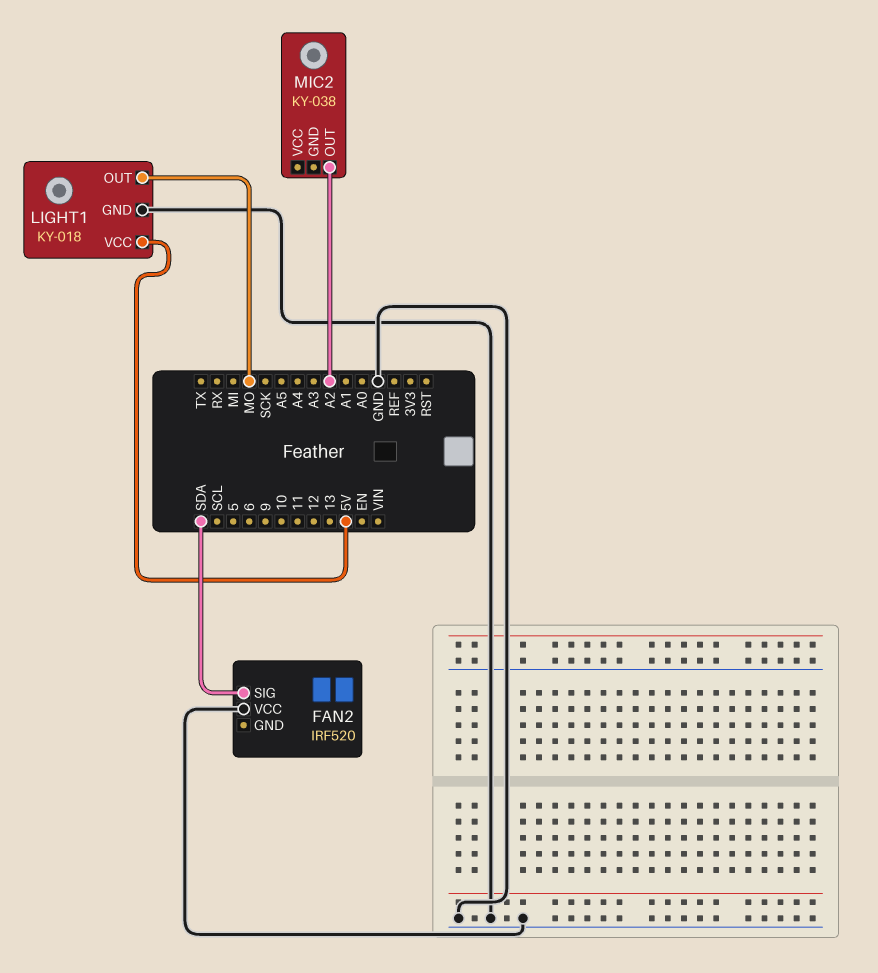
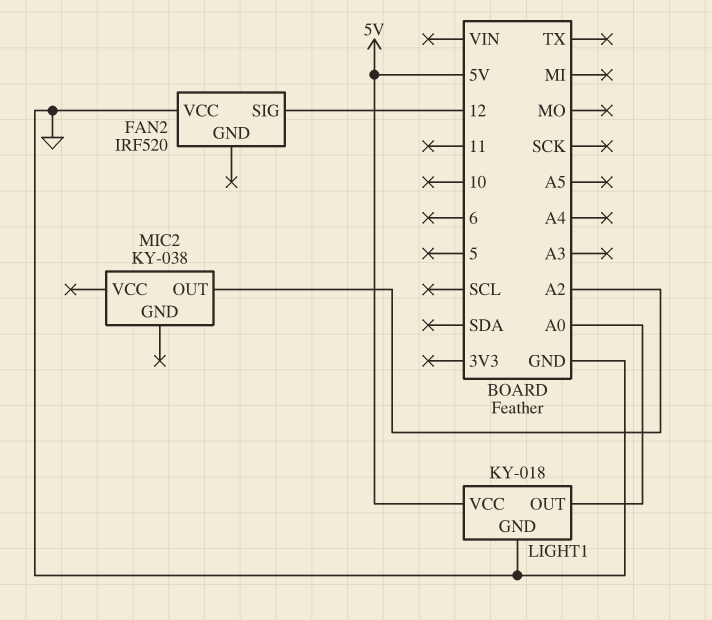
FAN2 pin SIG: SDA -> 12
LIGHT1 pin OUT: MO -> A0

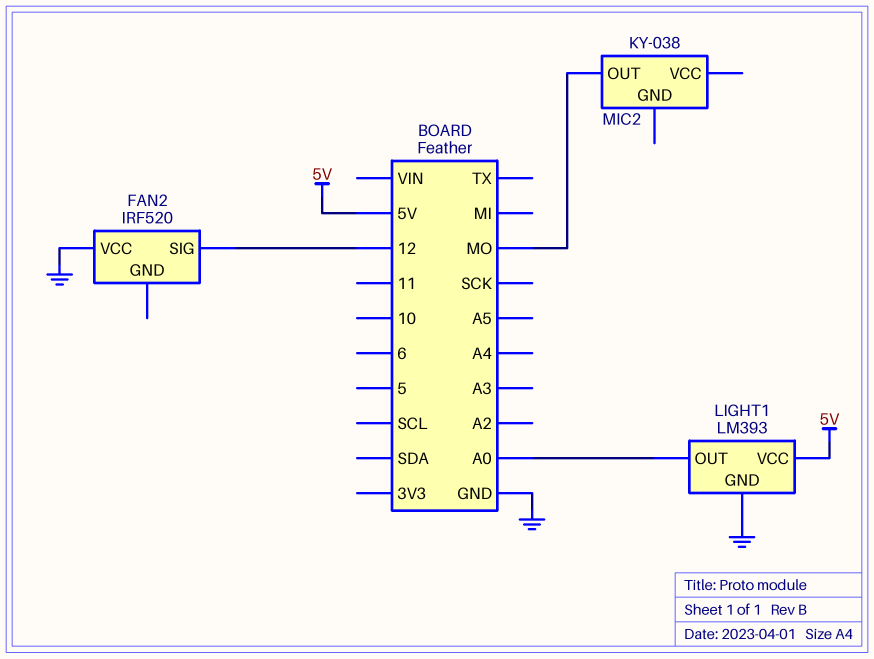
LIGHT1: KY-018 -> LM393
MIC2 pin OUT: A2 -> MO

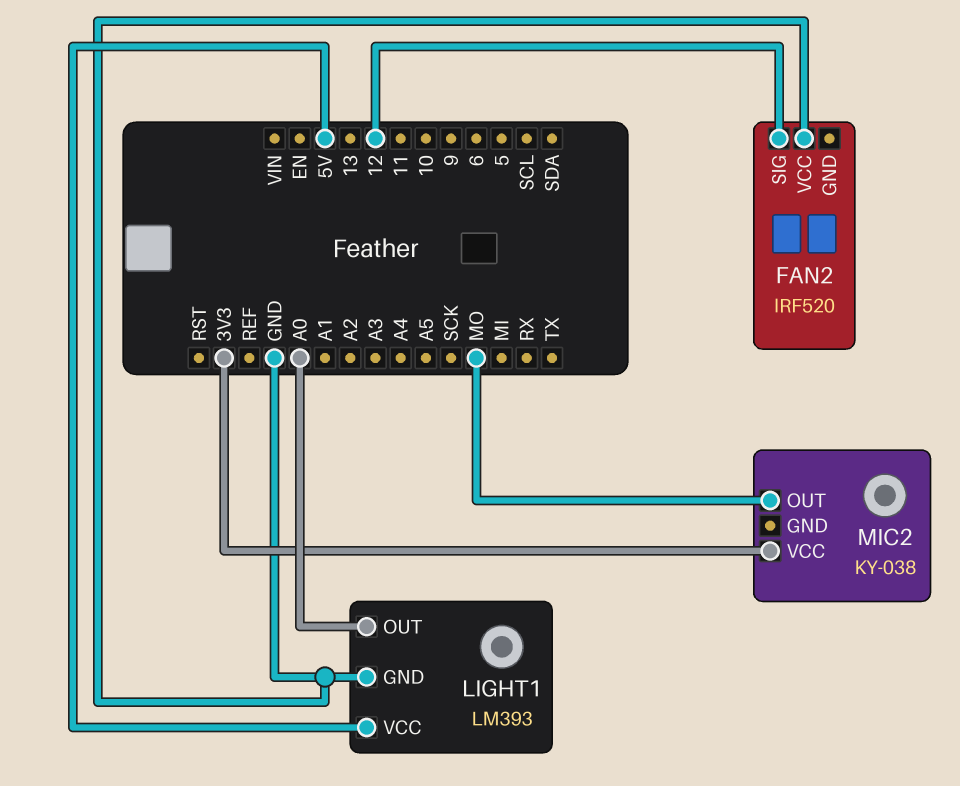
MIC2 pin VCC: none -> 3V3

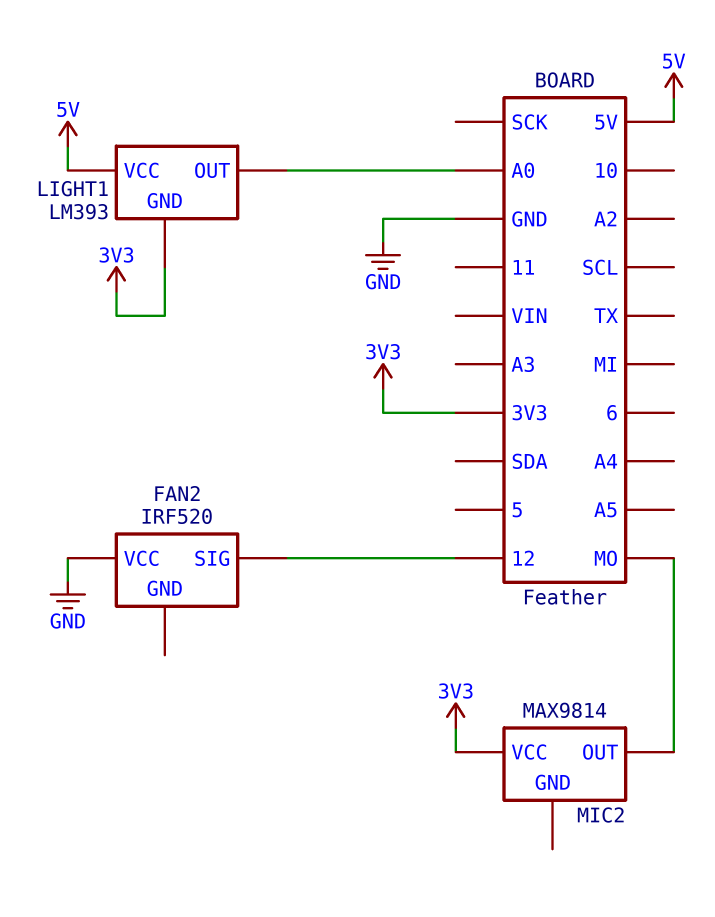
LIGHT1 pin GND: GND -> 3V3
MIC2: KY-038 -> MAX9814

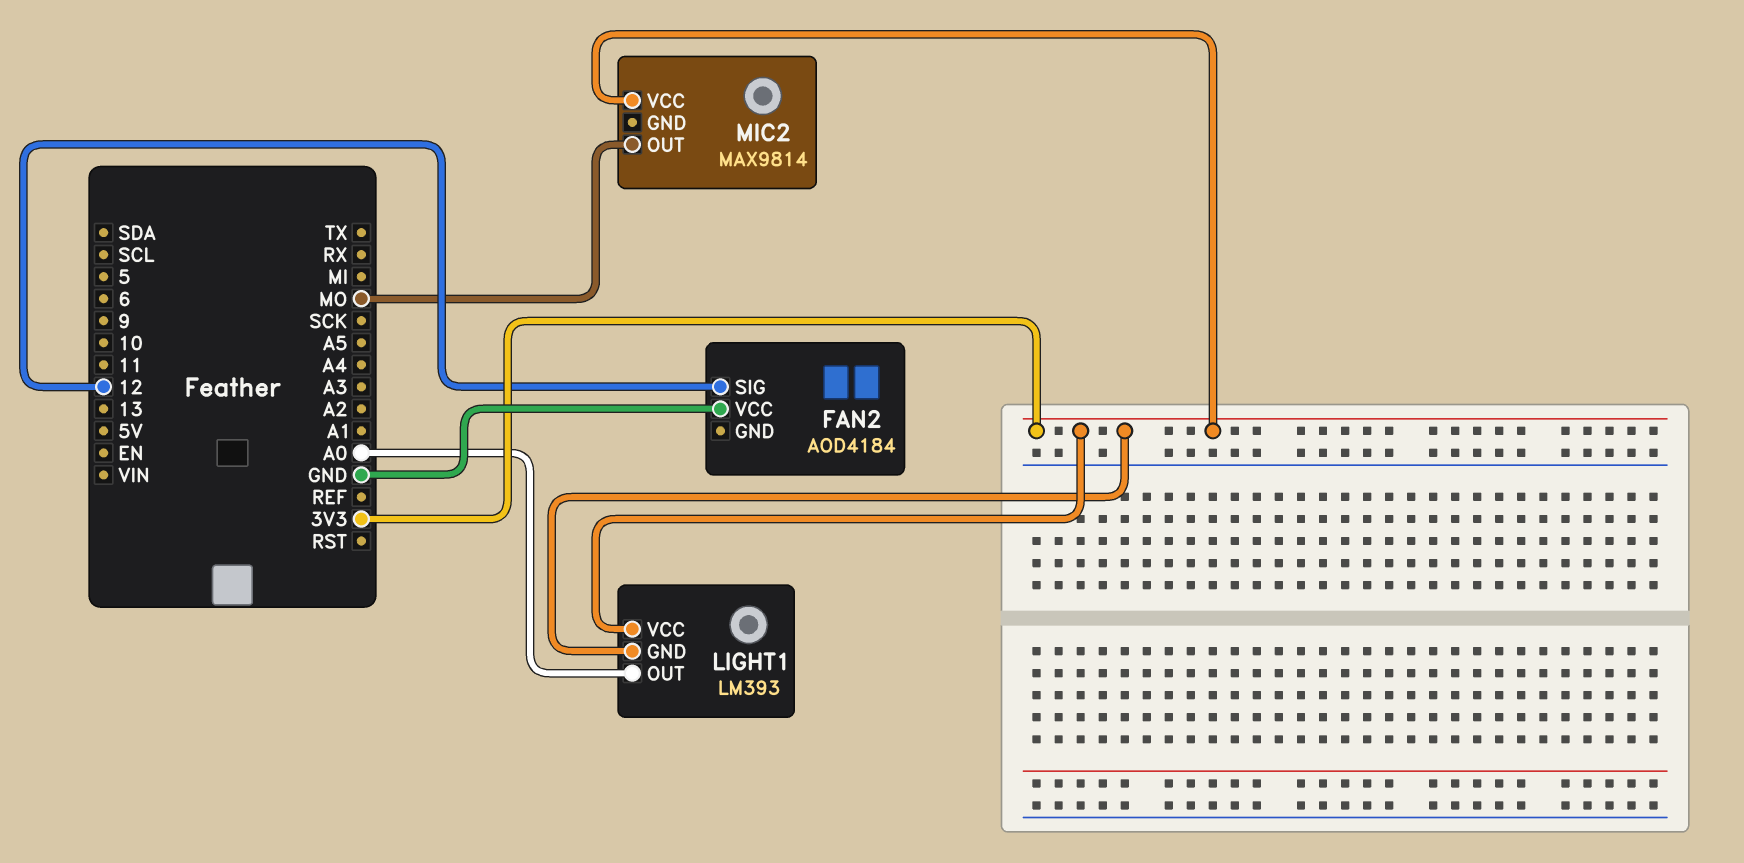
FAN2: IRF520 -> AOD4184
LIGHT1 pin VCC: 5V -> 3V3

